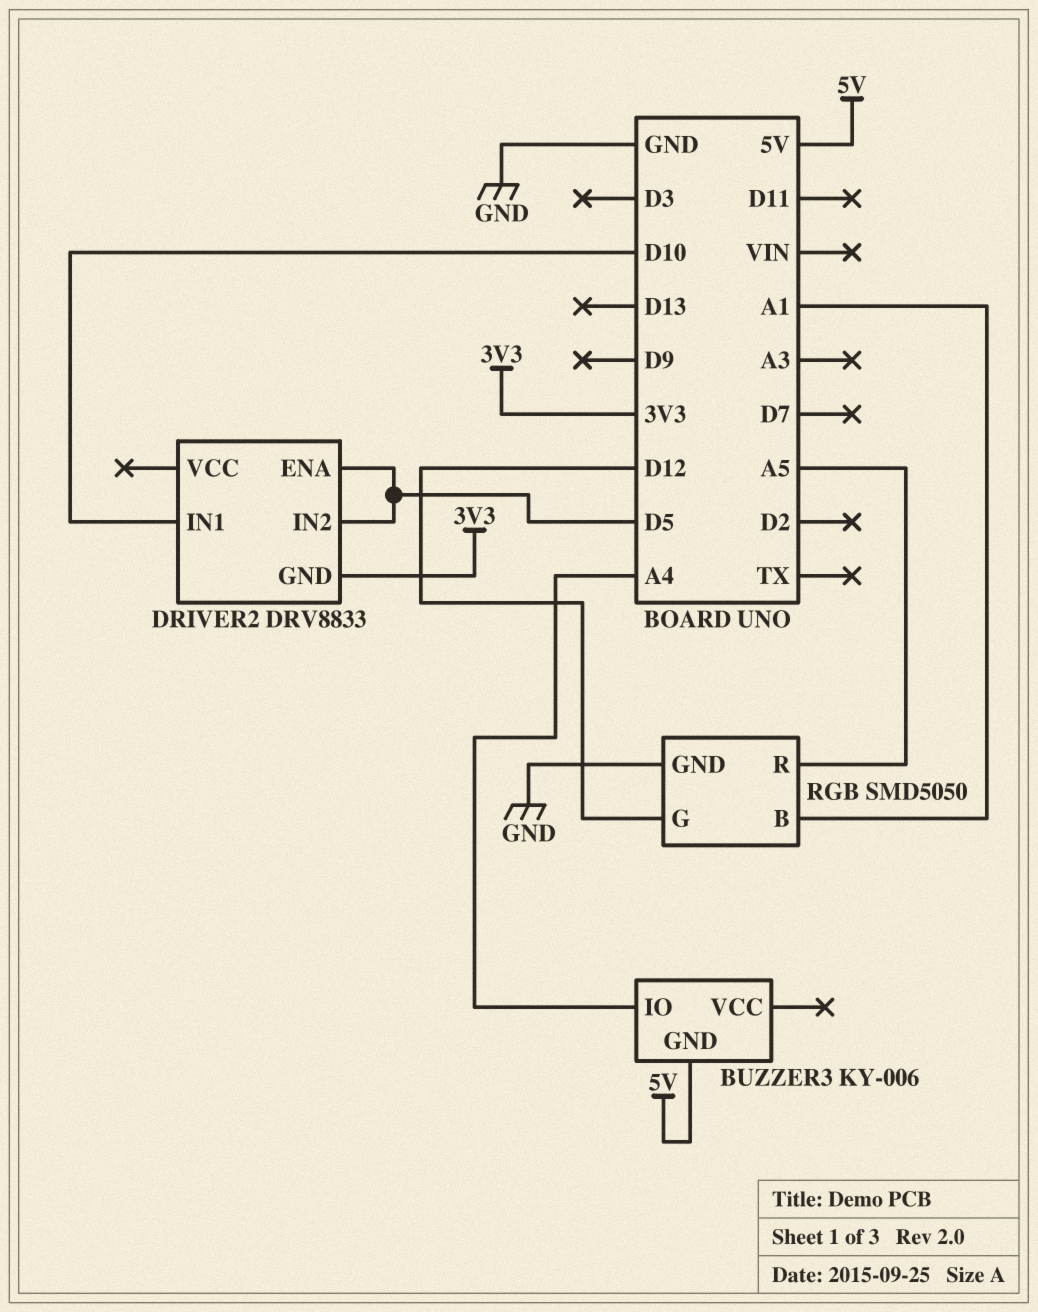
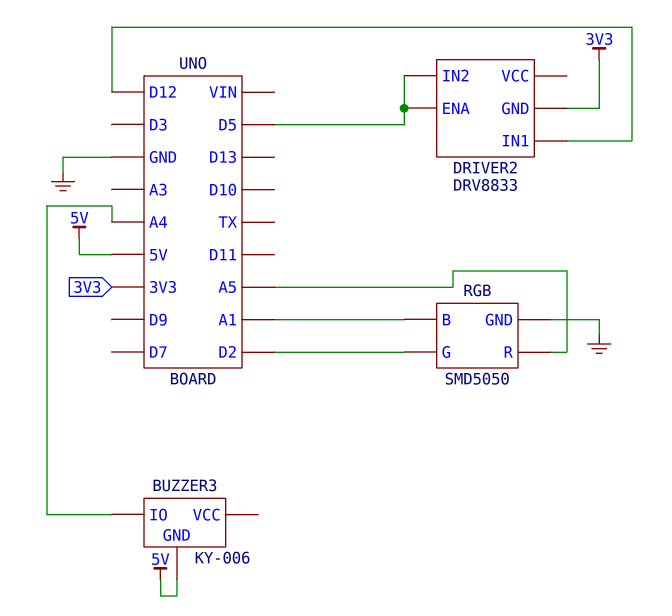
DRIVER2 pin IN1: D10 -> D12
RGB pin G: D12 -> D2

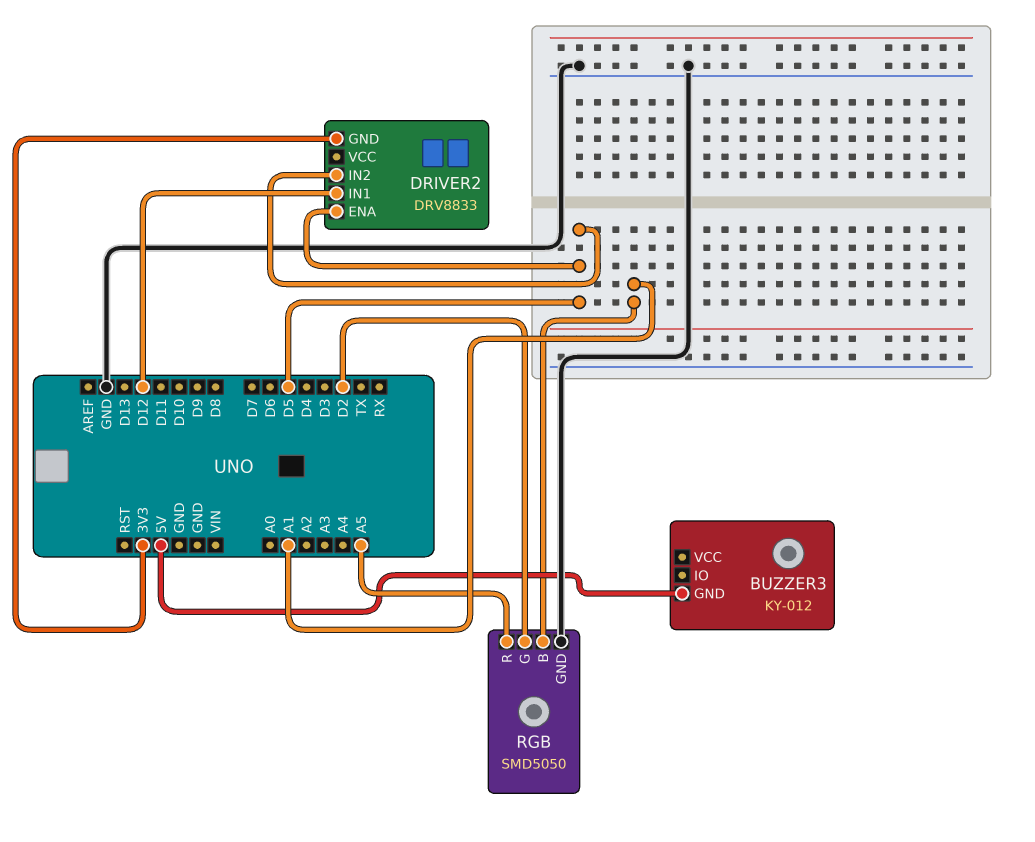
BUZZER3: KY-006 -> KY-012
BUZZER3 pin IO: A4 -> none

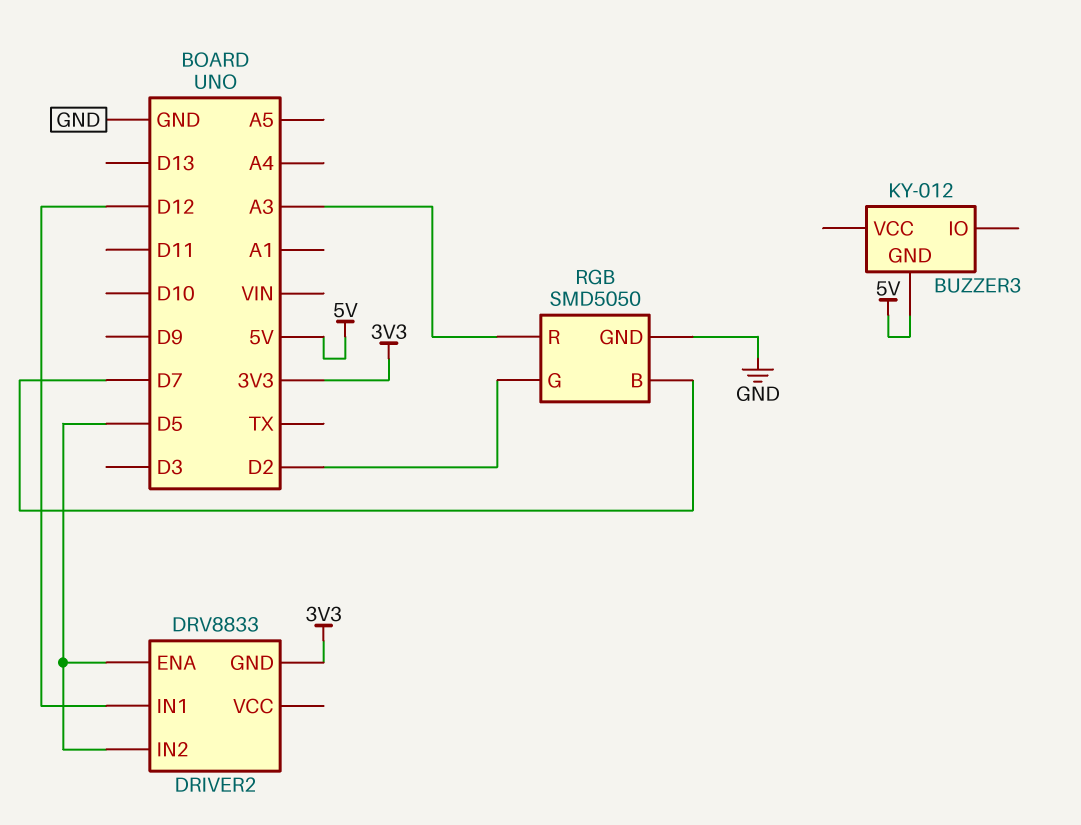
RGB pin B: A1 -> D7
RGB pin R: A5 -> A3

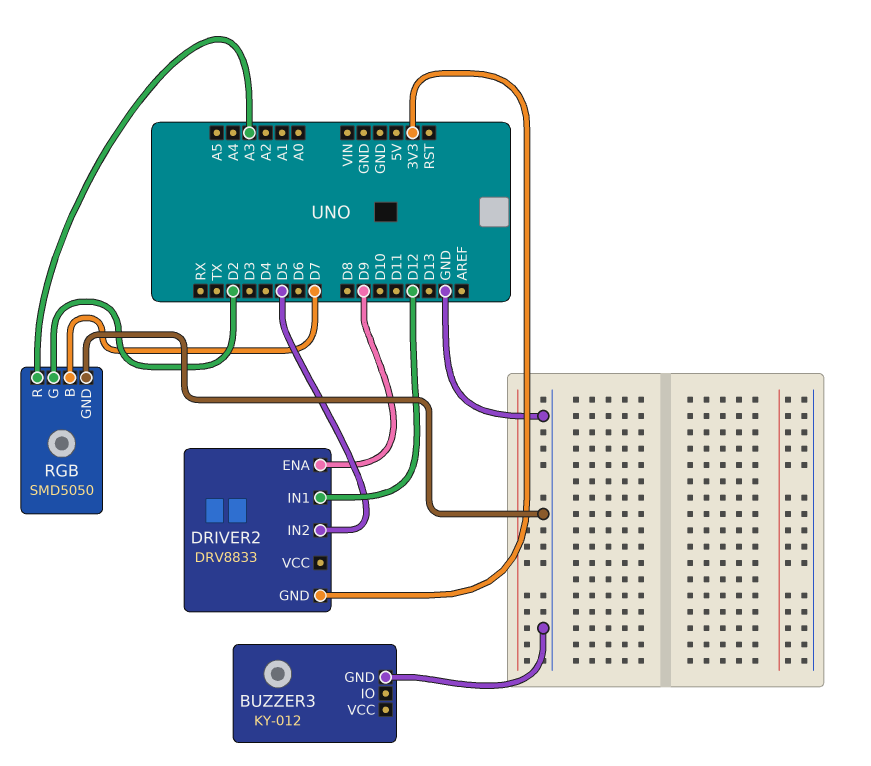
BUZZER3 pin GND: 5V -> GND
DRIVER2 pin ENA: D5 -> D9

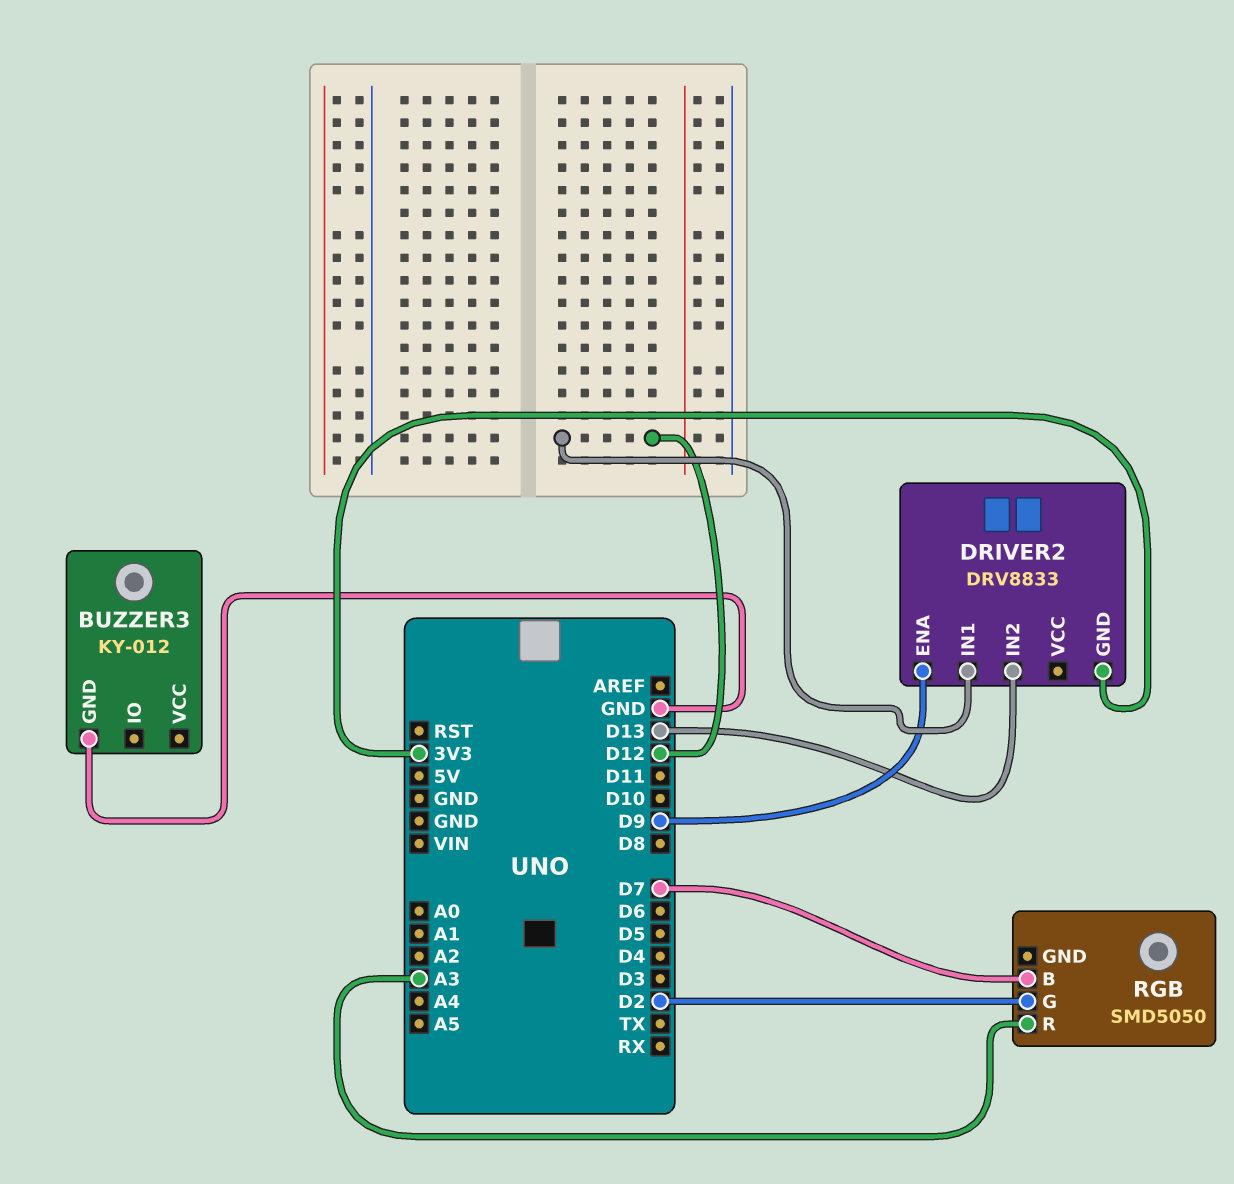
DRIVER2 pin IN2: D5 -> D13
RGB pin GND: GND -> none

